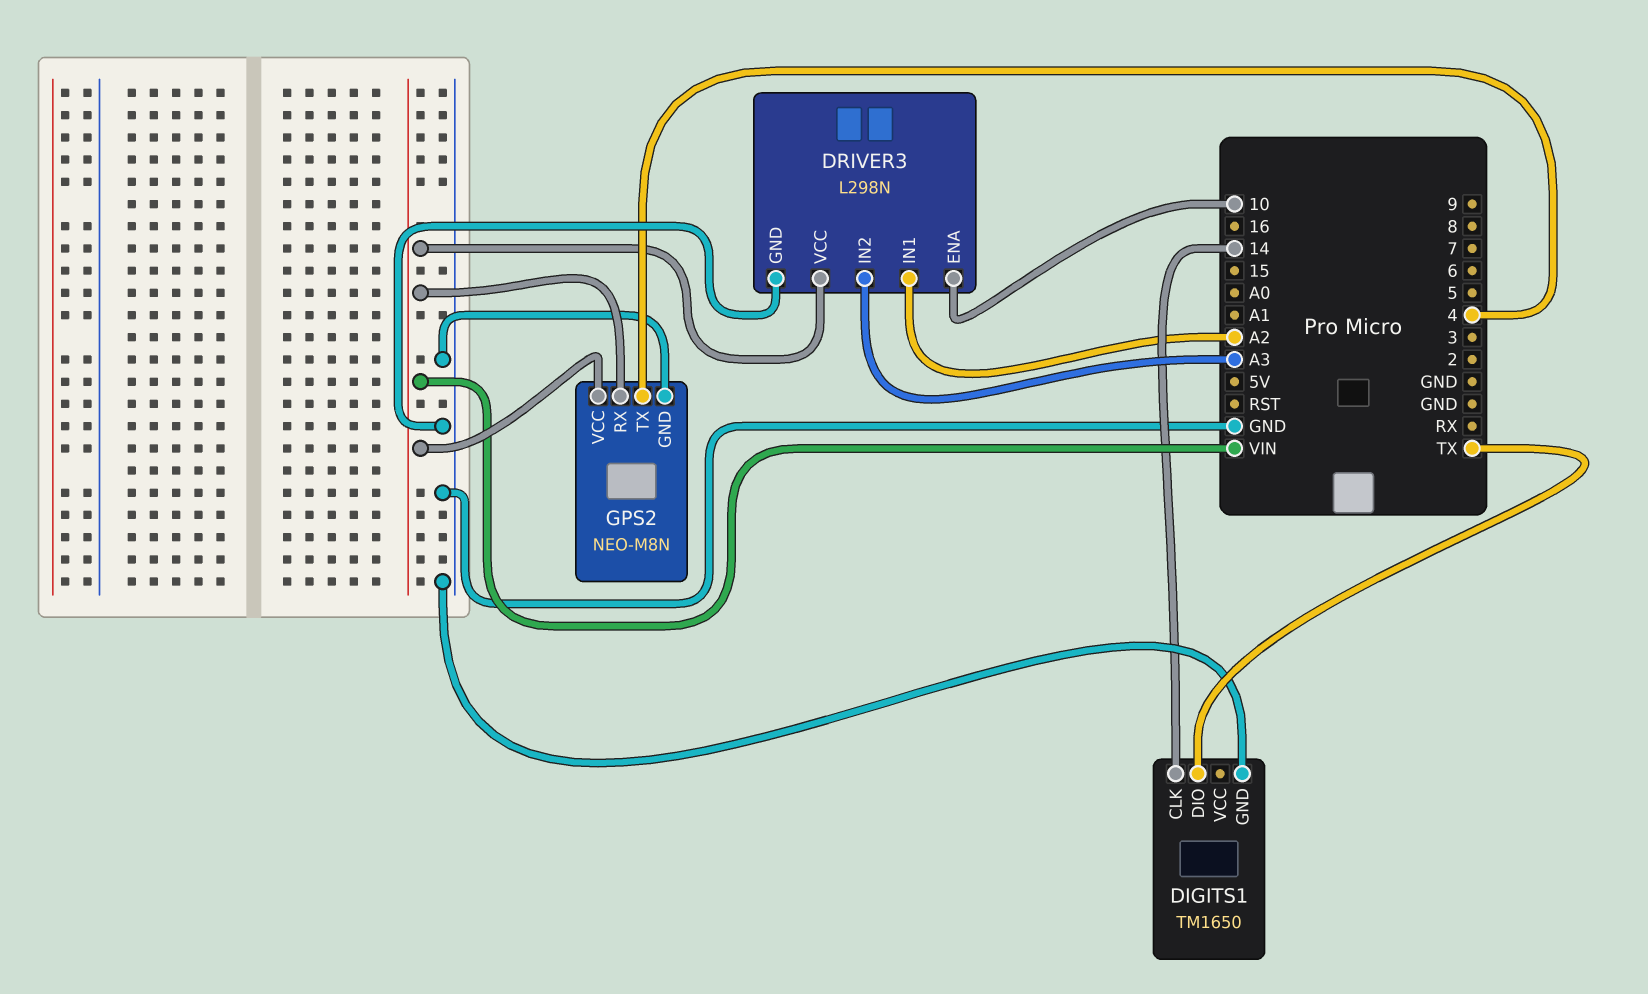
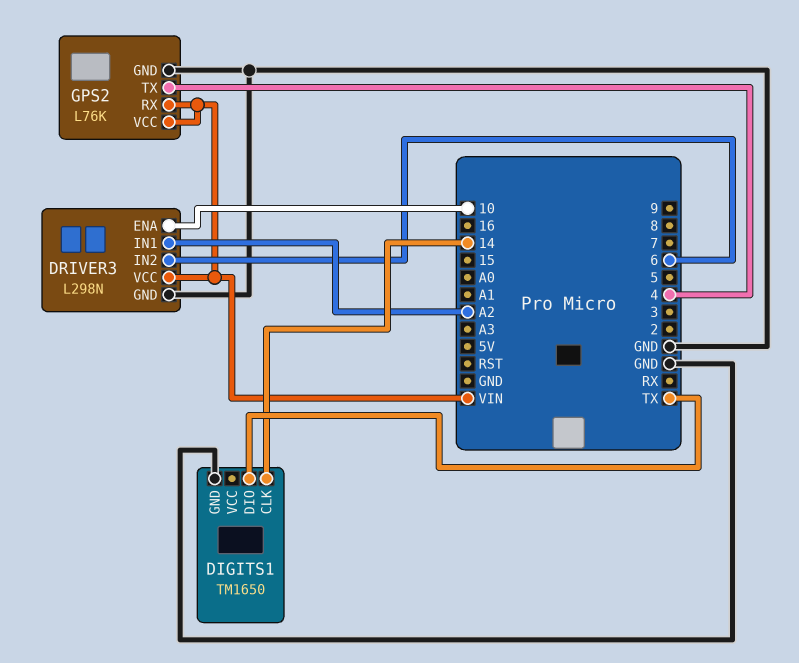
DRIVER3 pin IN2: A3 -> 6
GPS2: NEO-M8N -> L76K

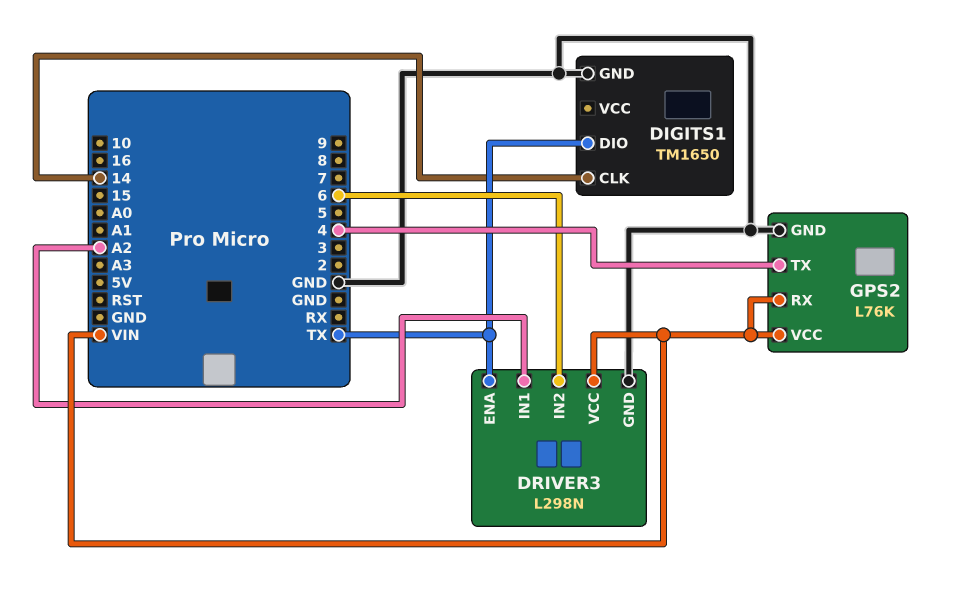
DRIVER3 pin ENA: 10 -> TX

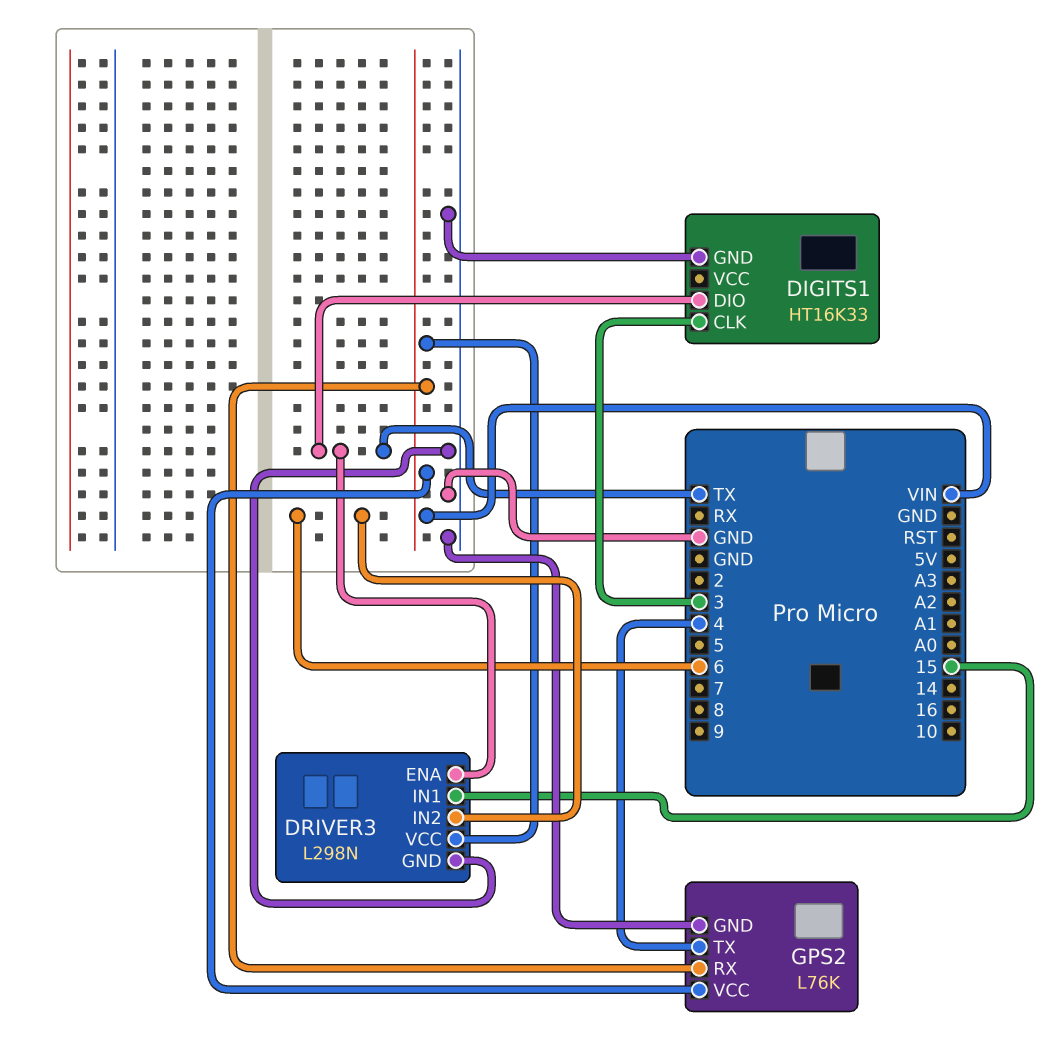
DIGITS1: TM1650 -> HT16K33
DIGITS1 pin CLK: 14 -> 3
DRIVER3 pin IN1: A2 -> 15

